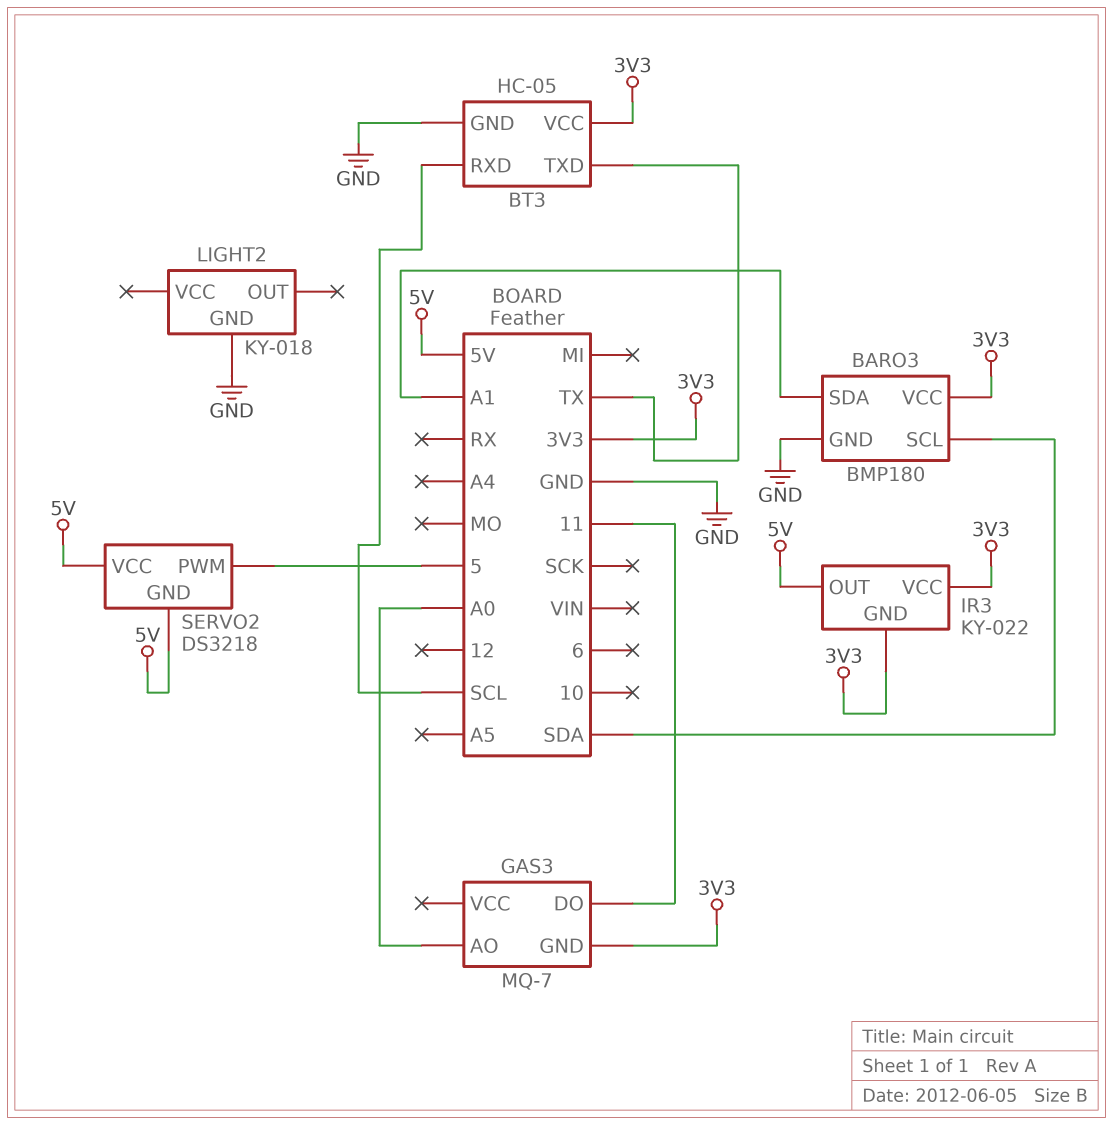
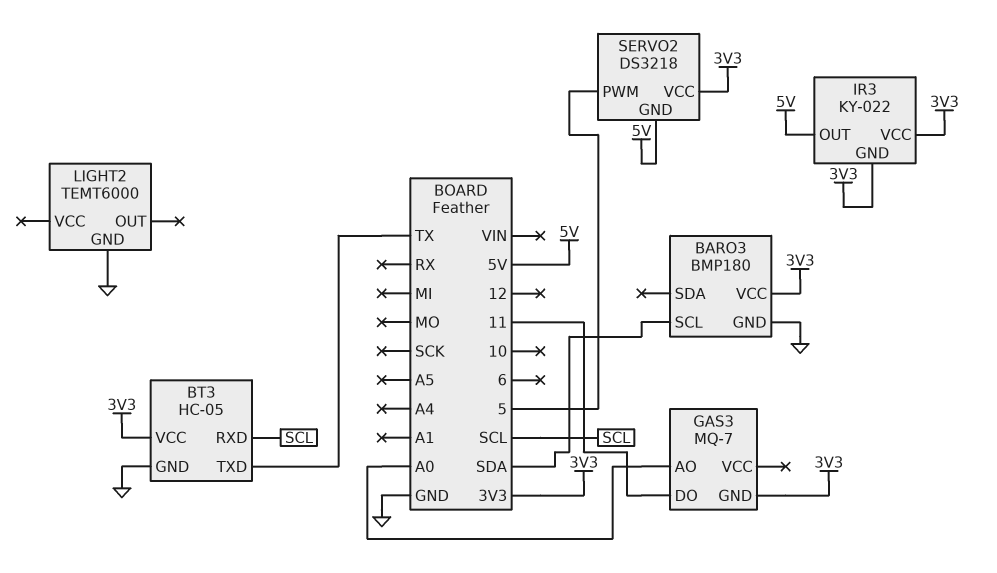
BARO3 pin SDA: A1 -> none
LIGHT2: KY-018 -> TEMT6000
SERVO2 pin VCC: 5V -> 3V3

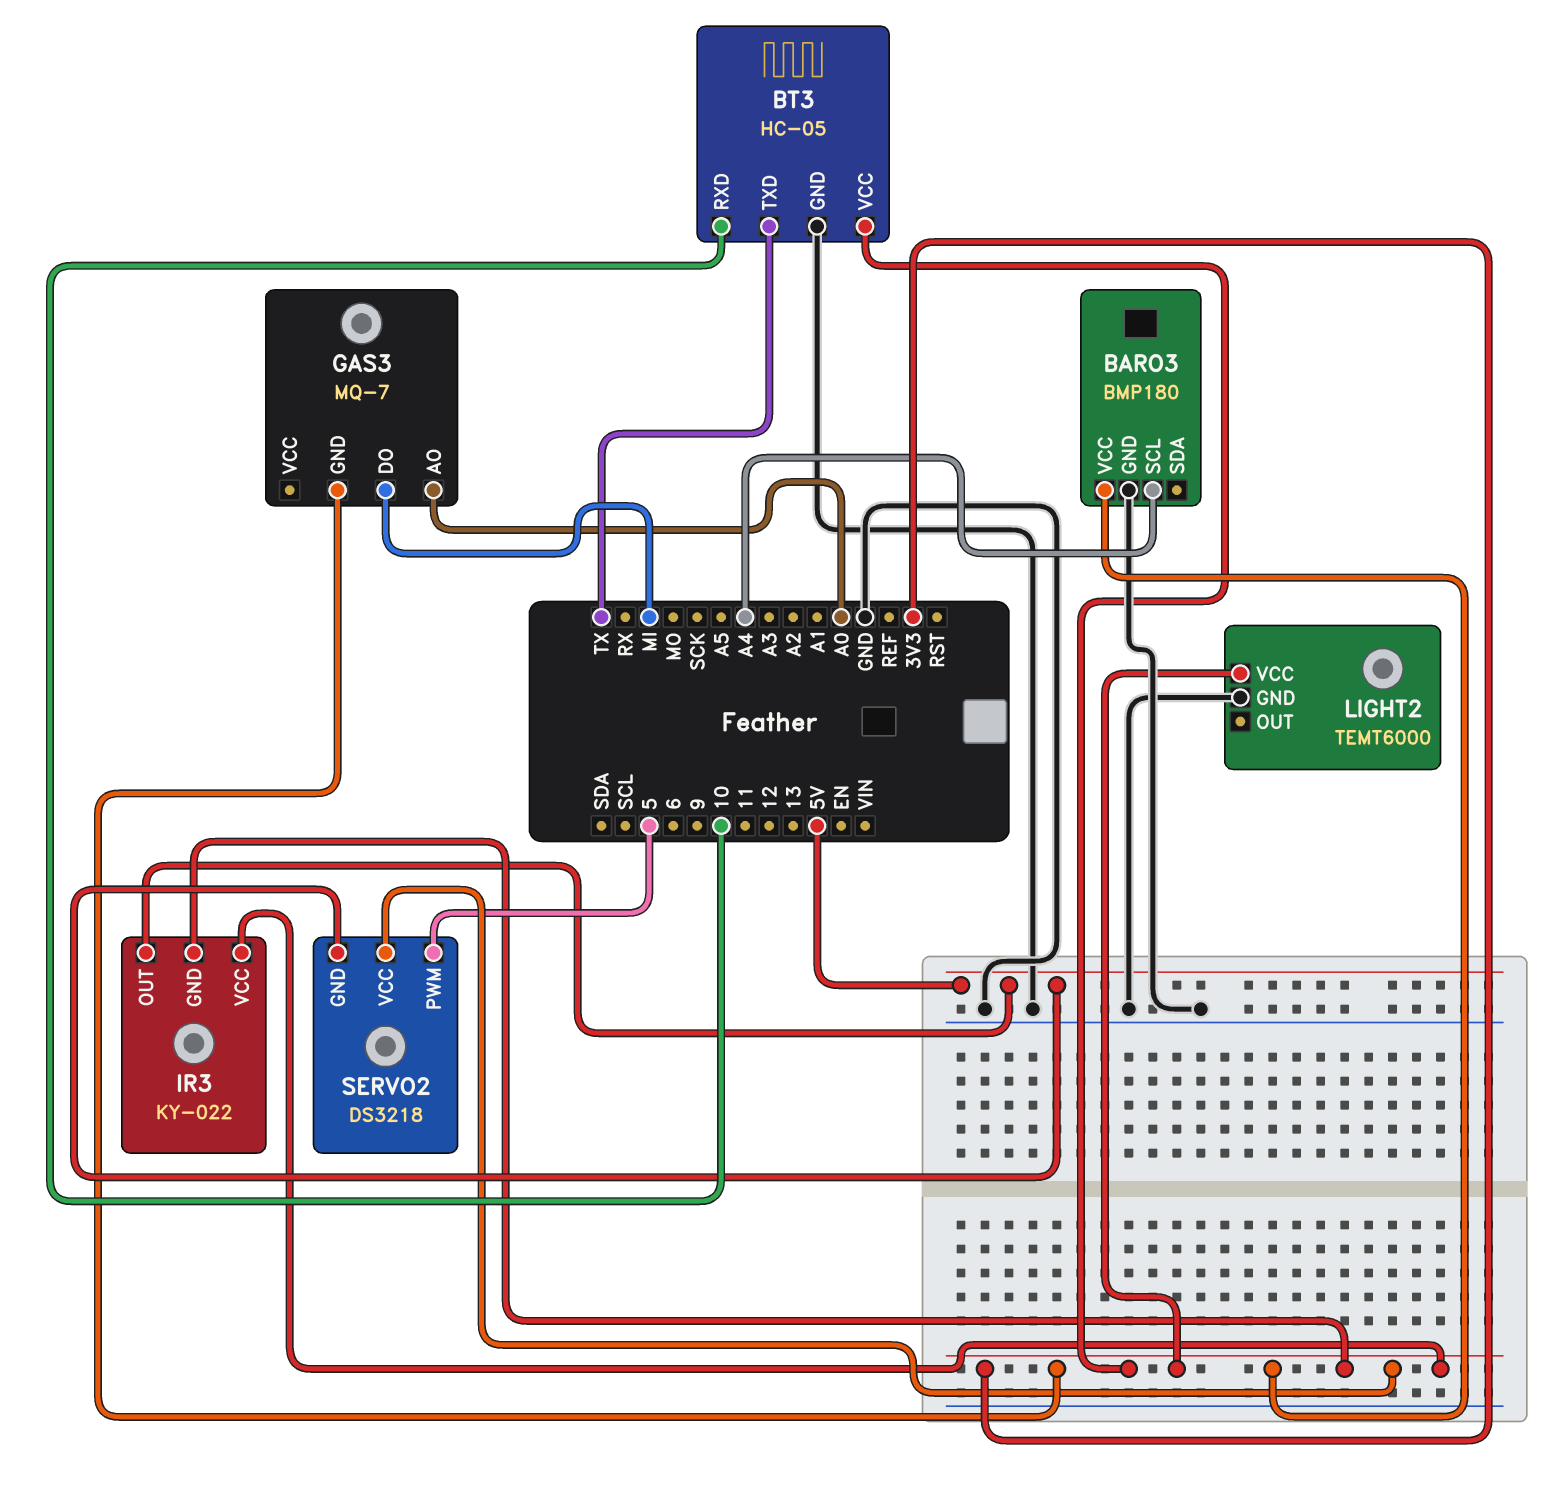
BARO3 pin SCL: SDA -> A4
BT3 pin RXD: SCL -> 10
GAS3 pin DO: 11 -> MI
LIGHT2 pin VCC: none -> 3V3

